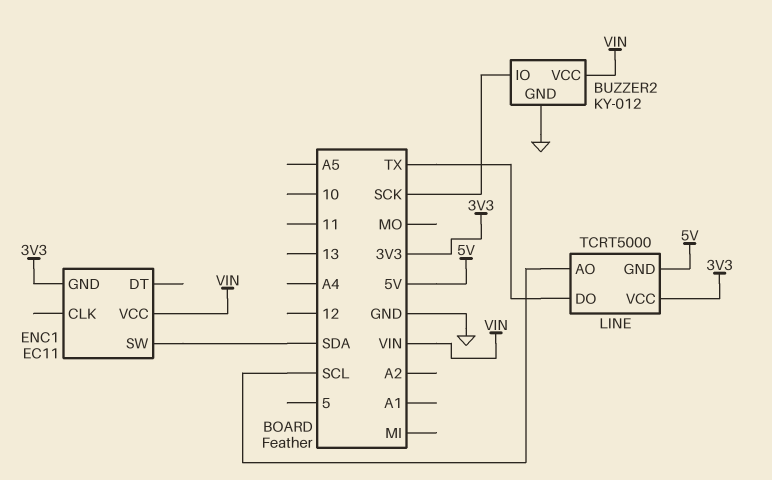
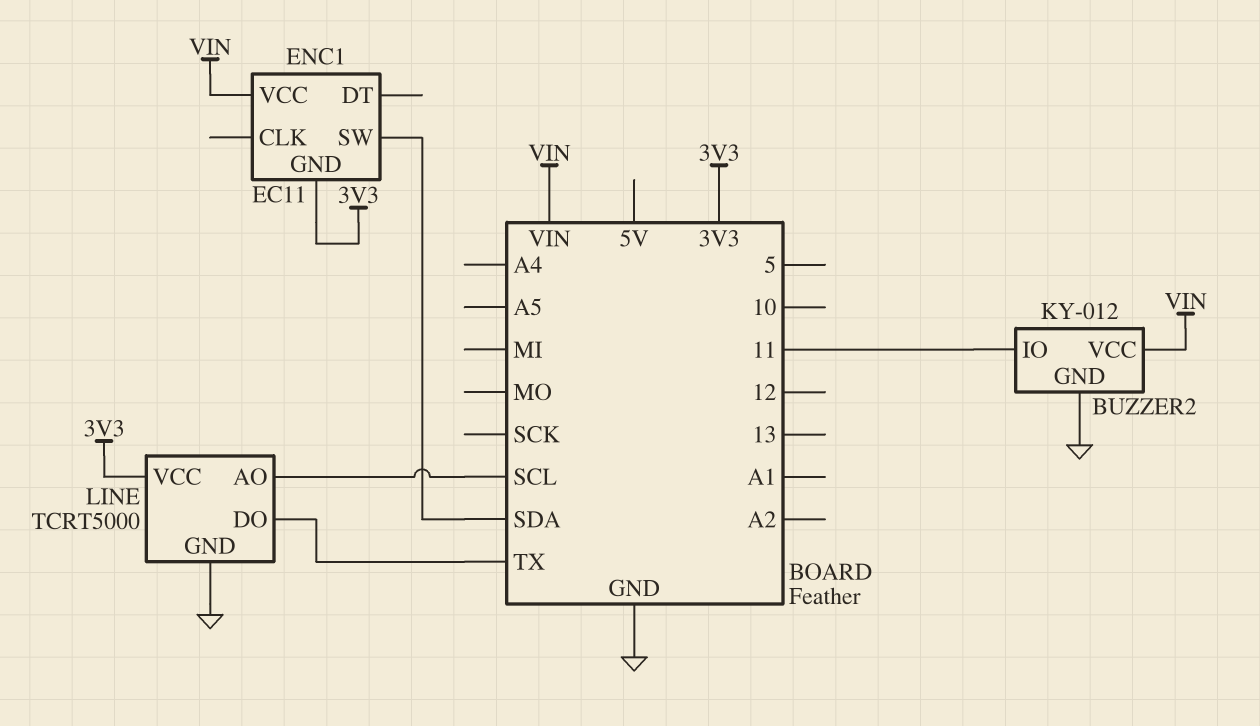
BUZZER2 pin IO: SCK -> 11
LINE pin GND: 5V -> GND

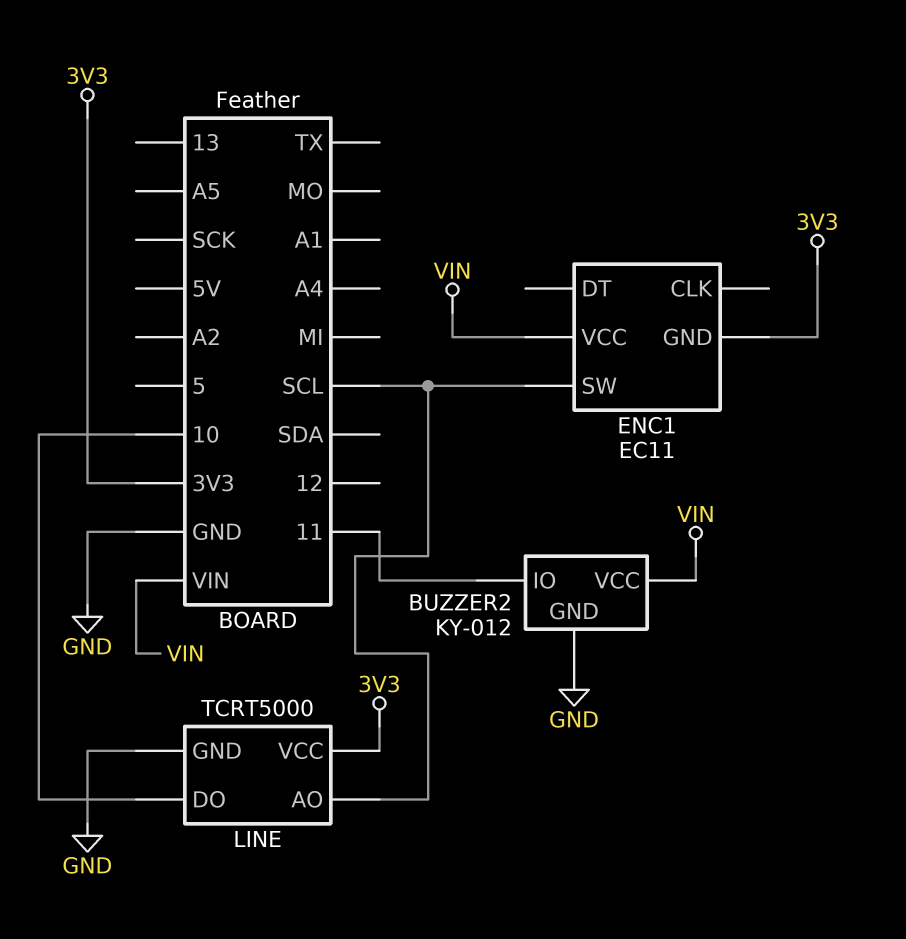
ENC1 pin SW: SDA -> SCL
LINE pin DO: TX -> 10

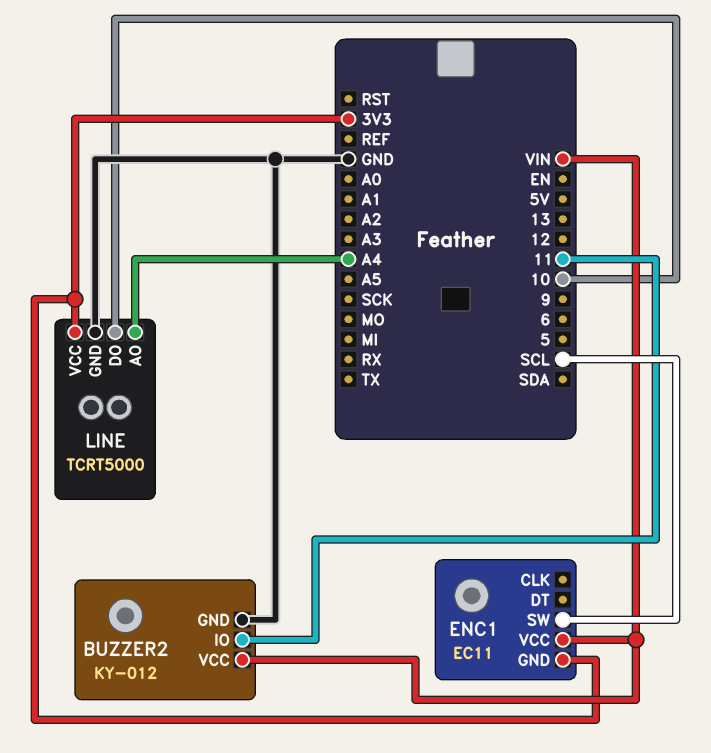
LINE pin AO: SCL -> A4

